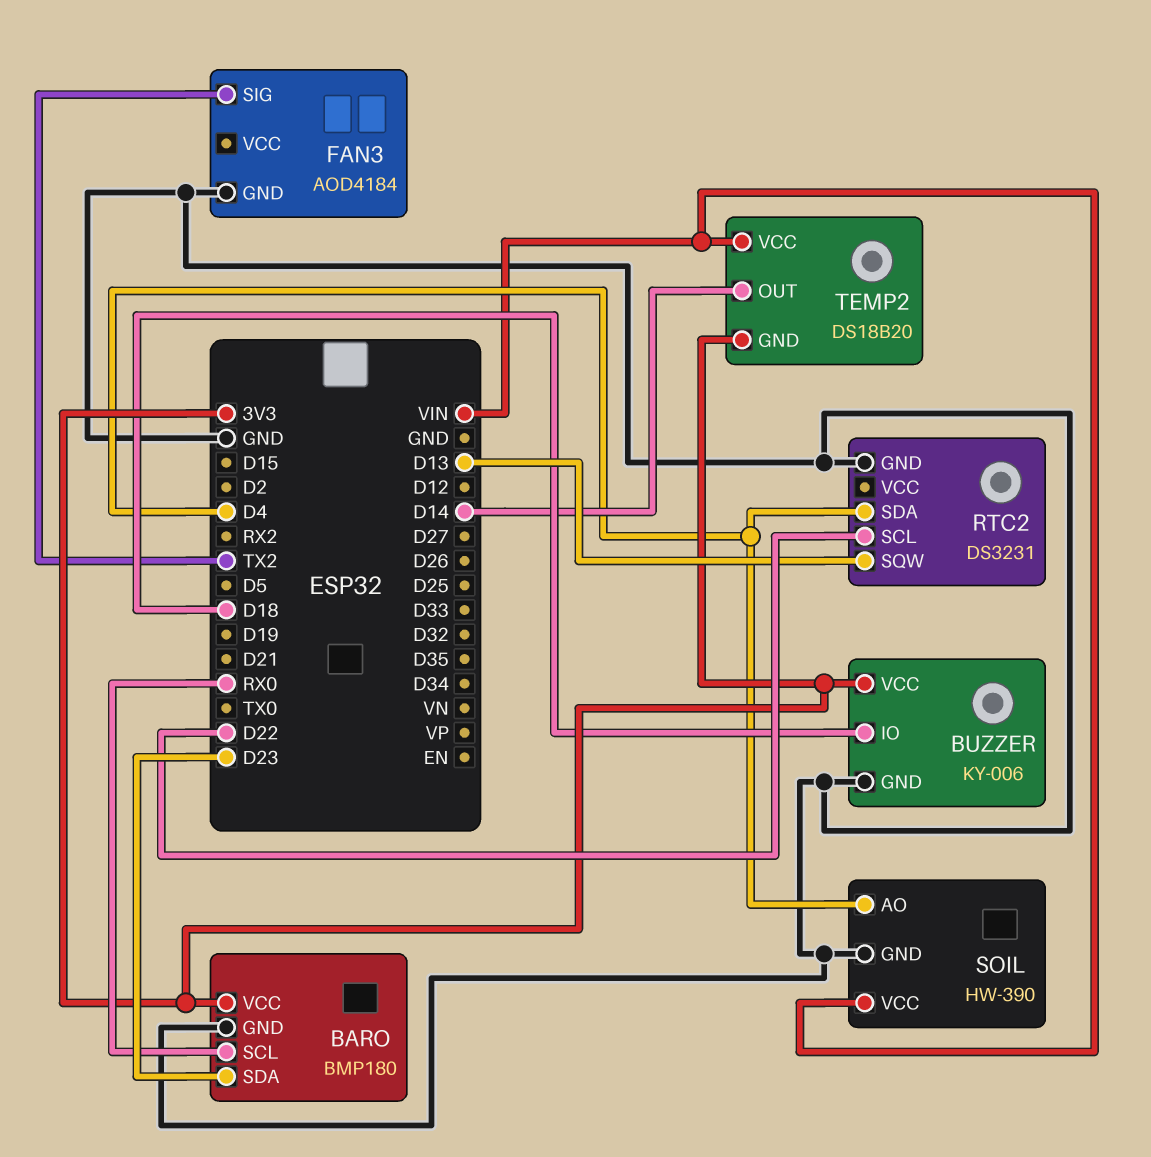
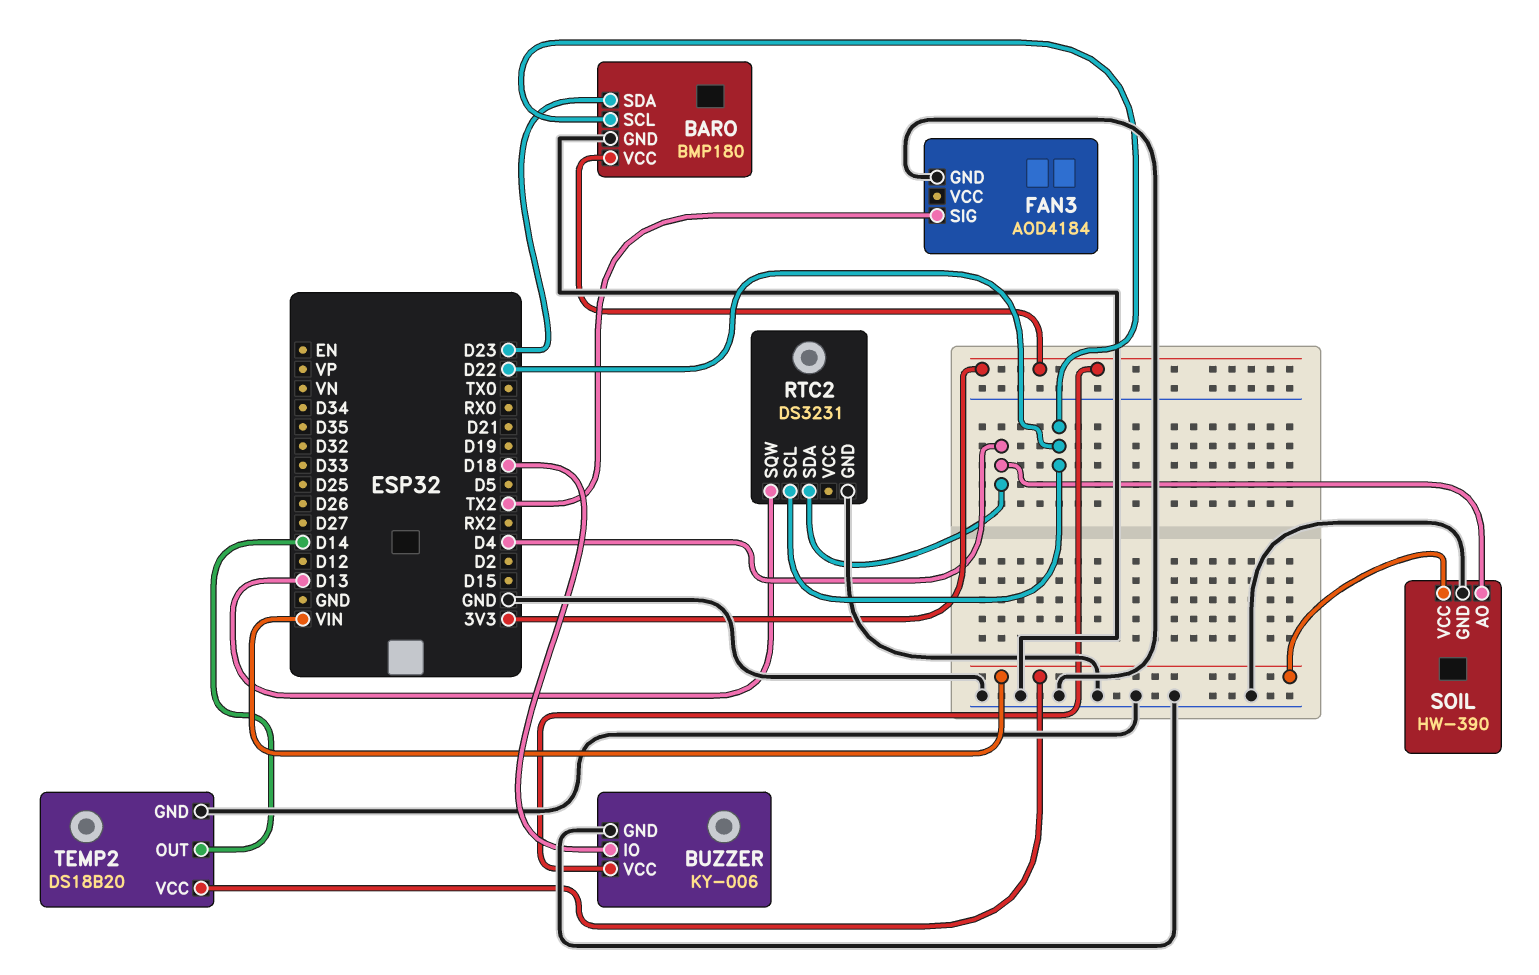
BARO pin SCL: RX0 -> D22
TEMP2 pin GND: 3V3 -> GND

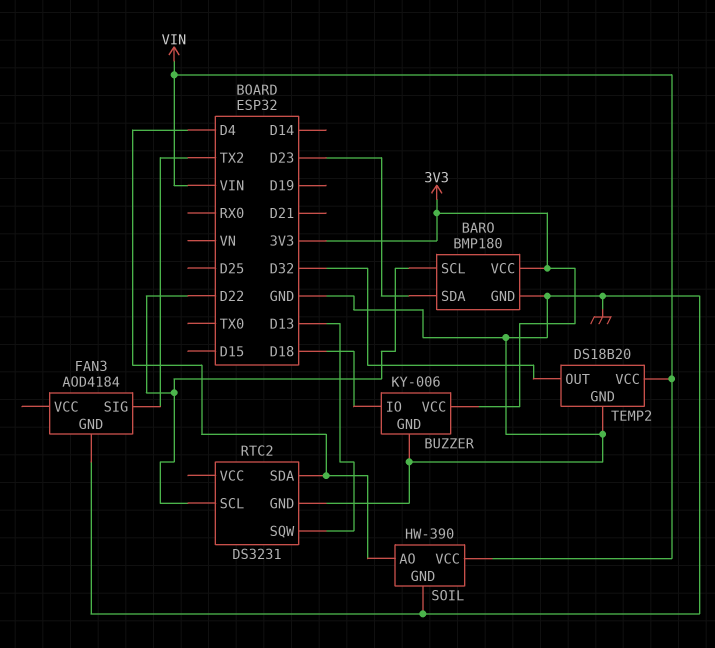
TEMP2 pin OUT: D14 -> D32

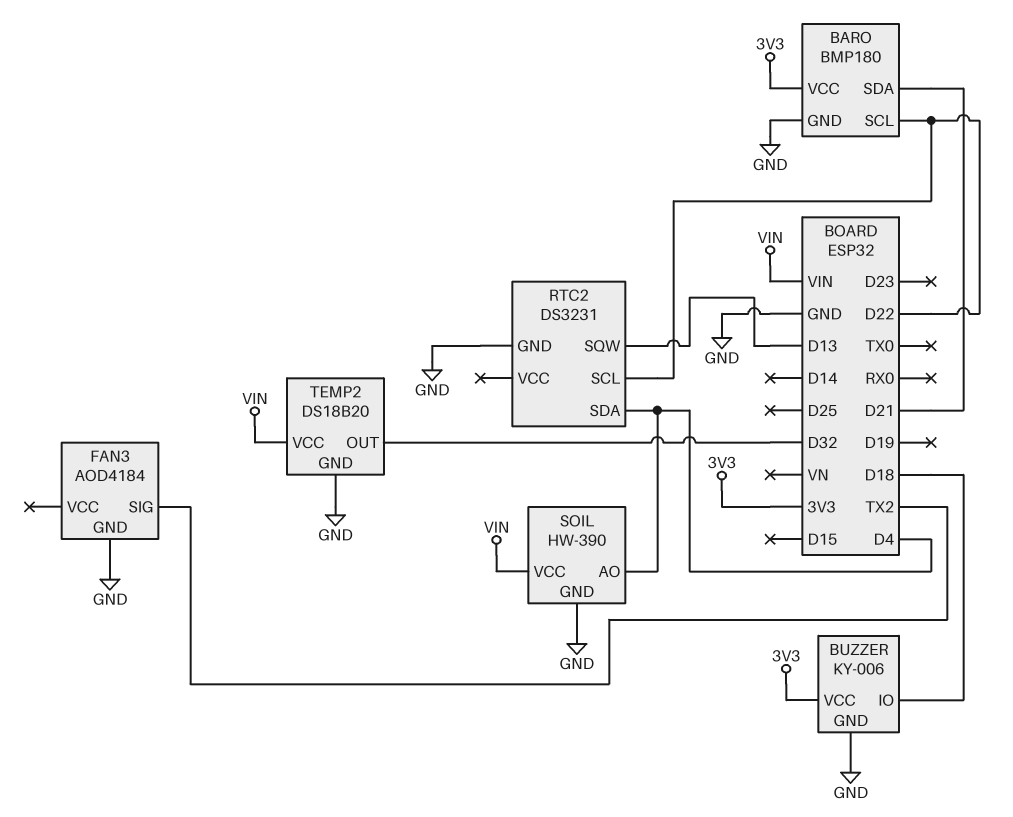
BARO pin SDA: D23 -> D21

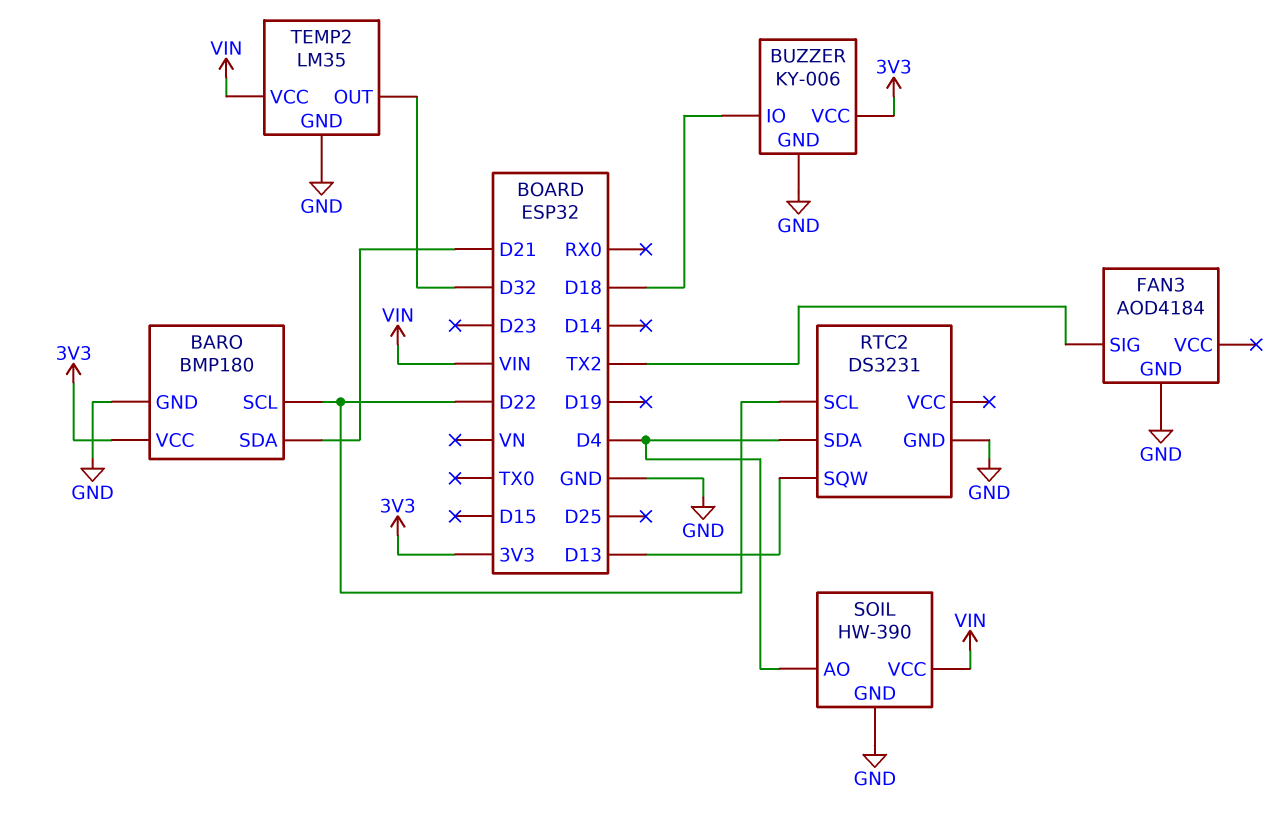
TEMP2: DS18B20 -> LM35

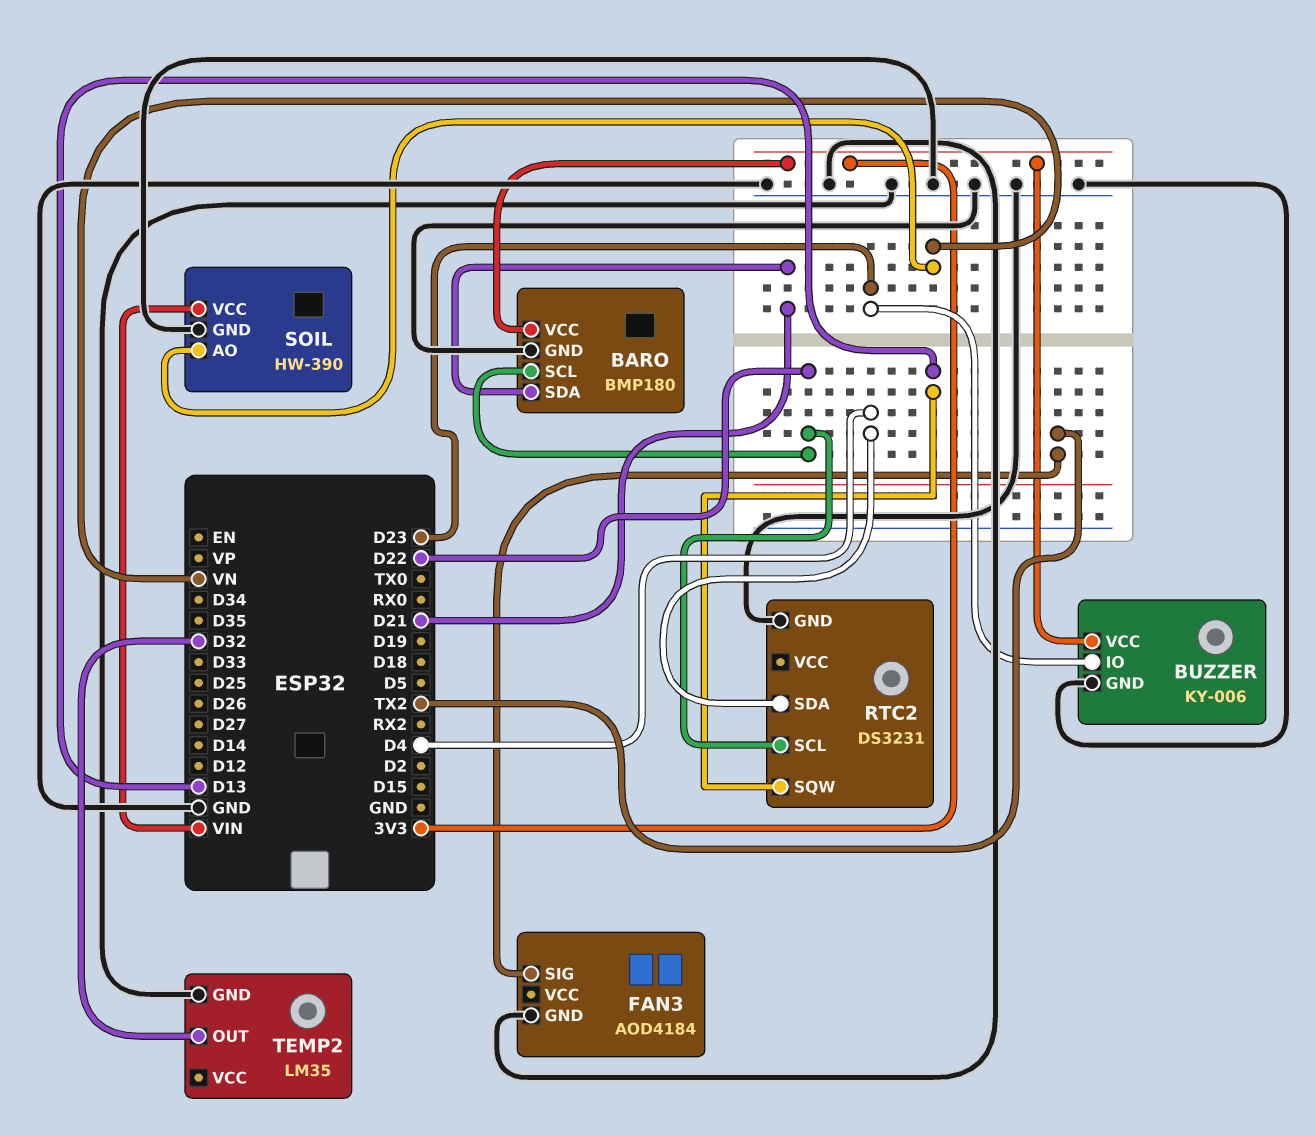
BUZZER pin IO: D18 -> D23
SOIL pin AO: D4 -> VN
TEMP2 pin VCC: VIN -> none

